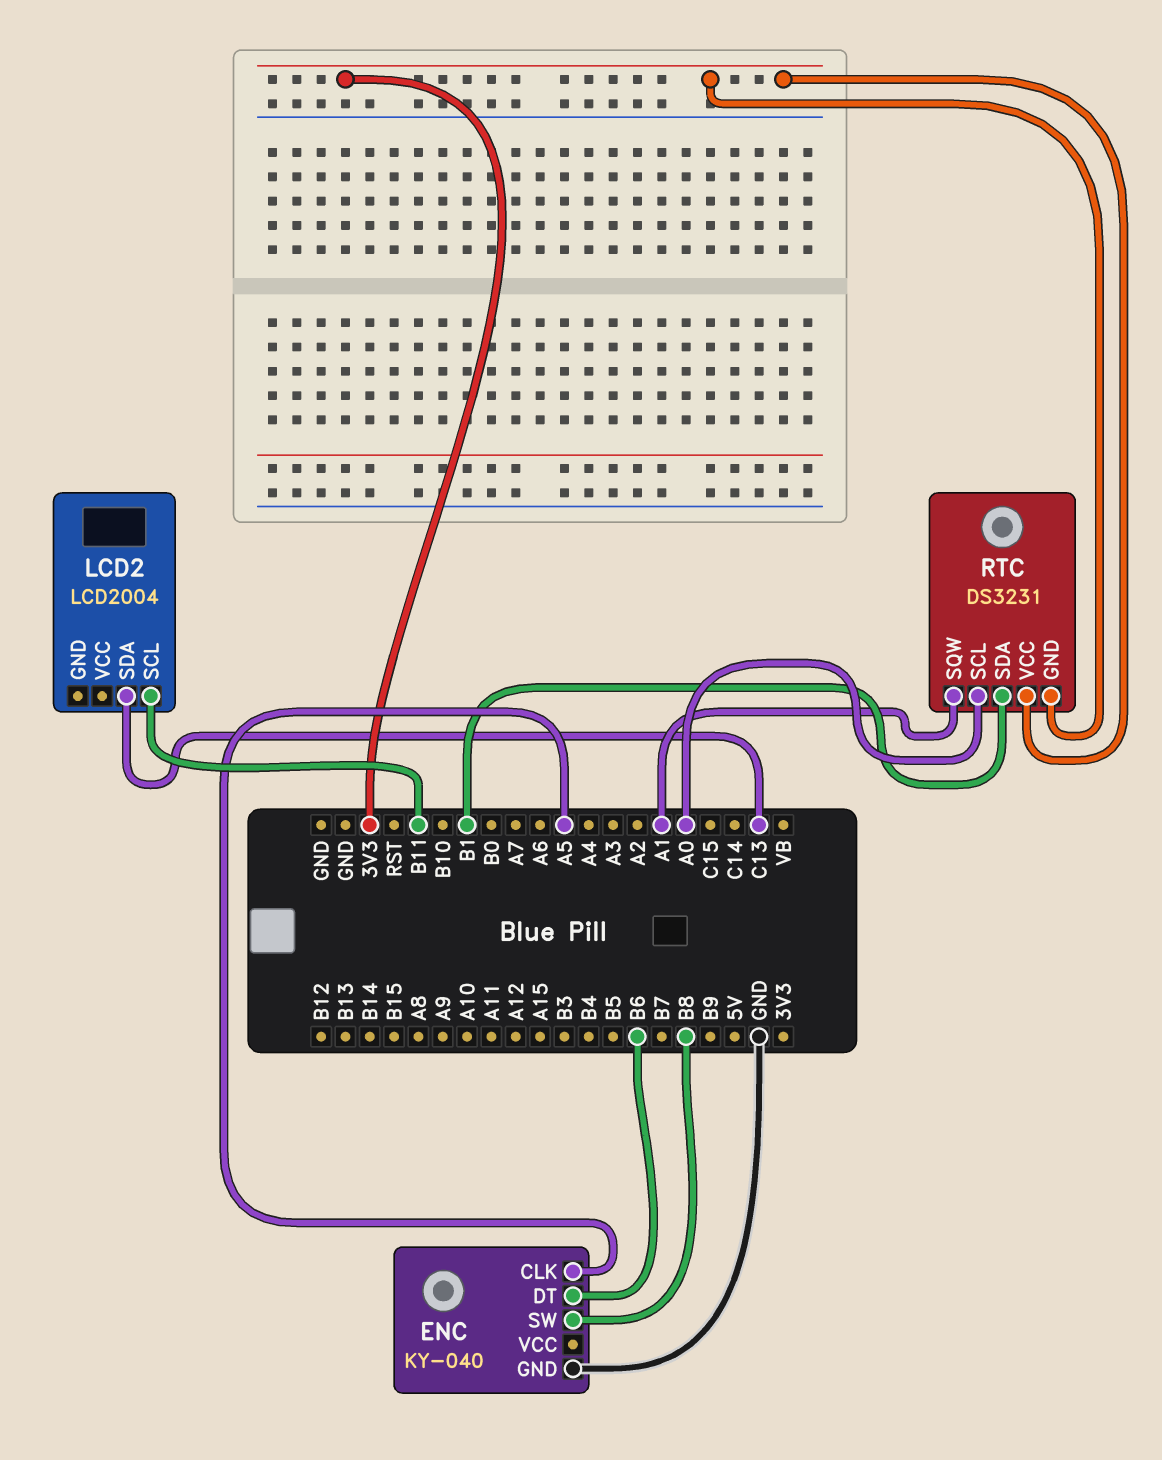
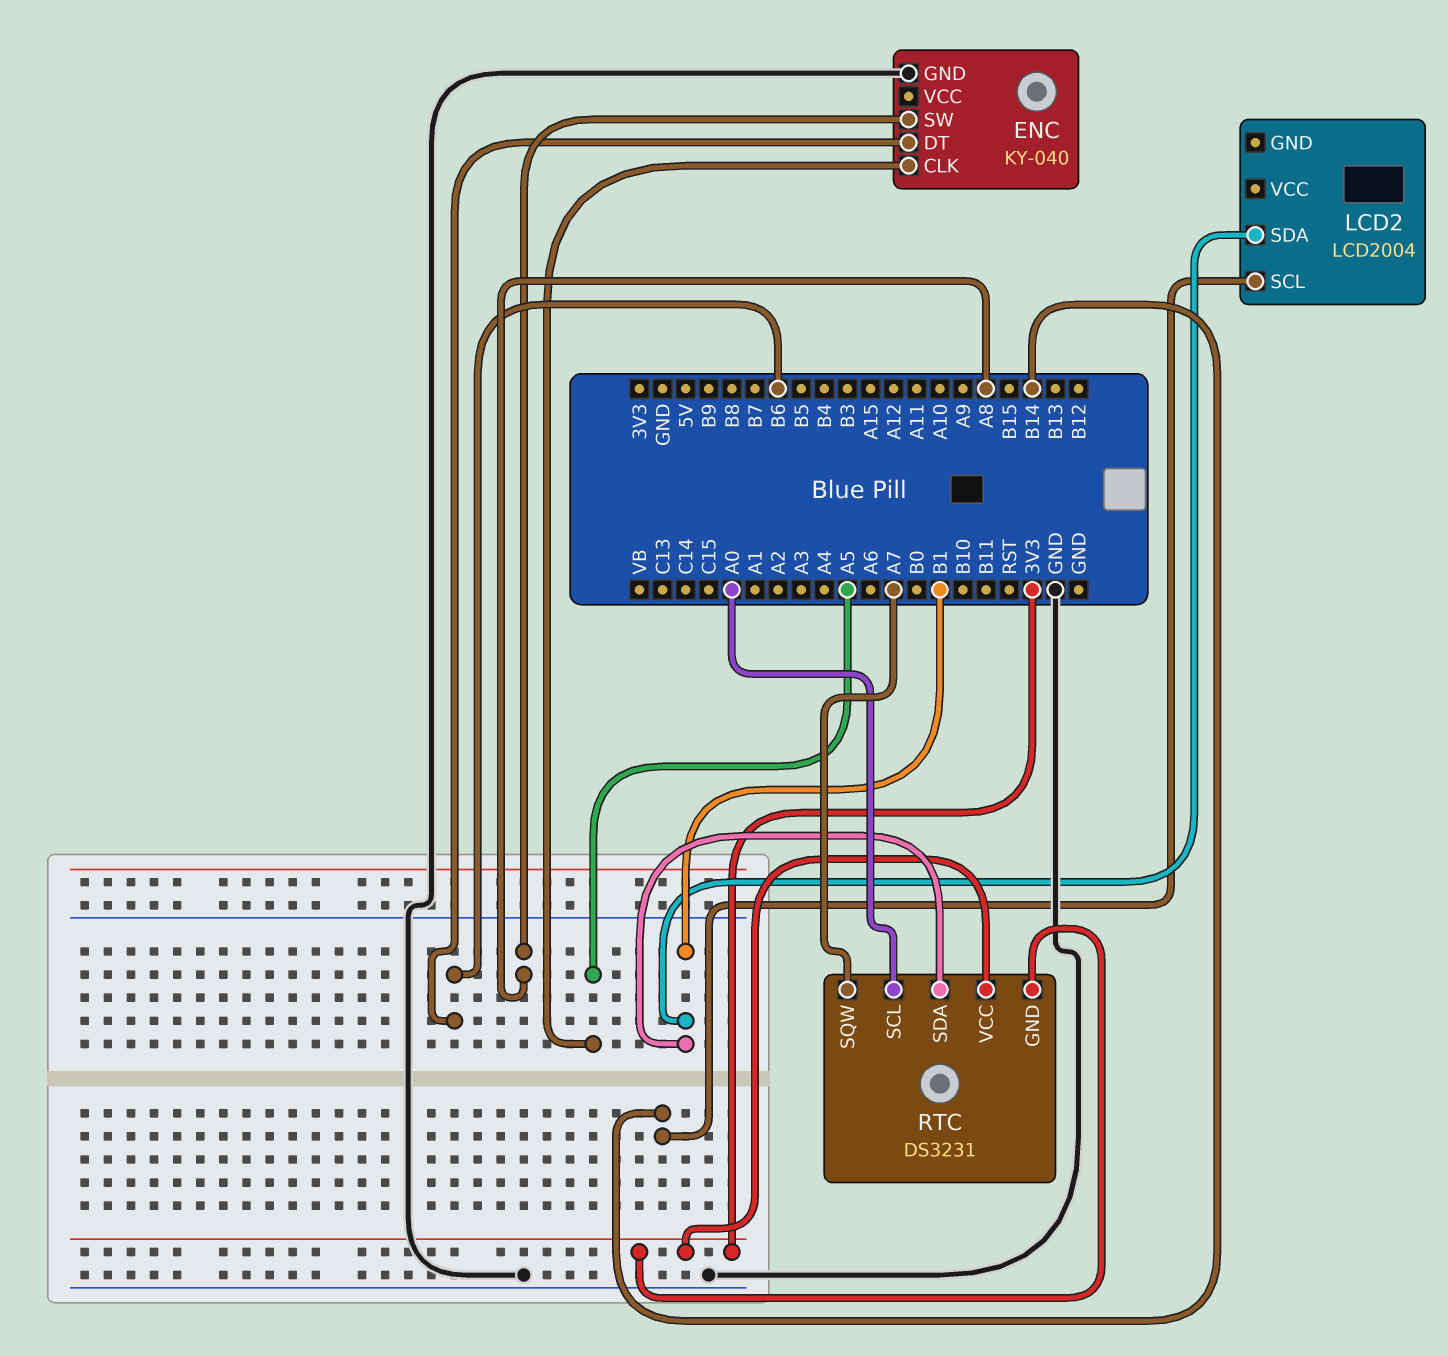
ENC pin SW: B8 -> A8
LCD2 pin SCL: B11 -> B14
LCD2 pin SDA: C13 -> B1
RTC pin SQW: A1 -> A7

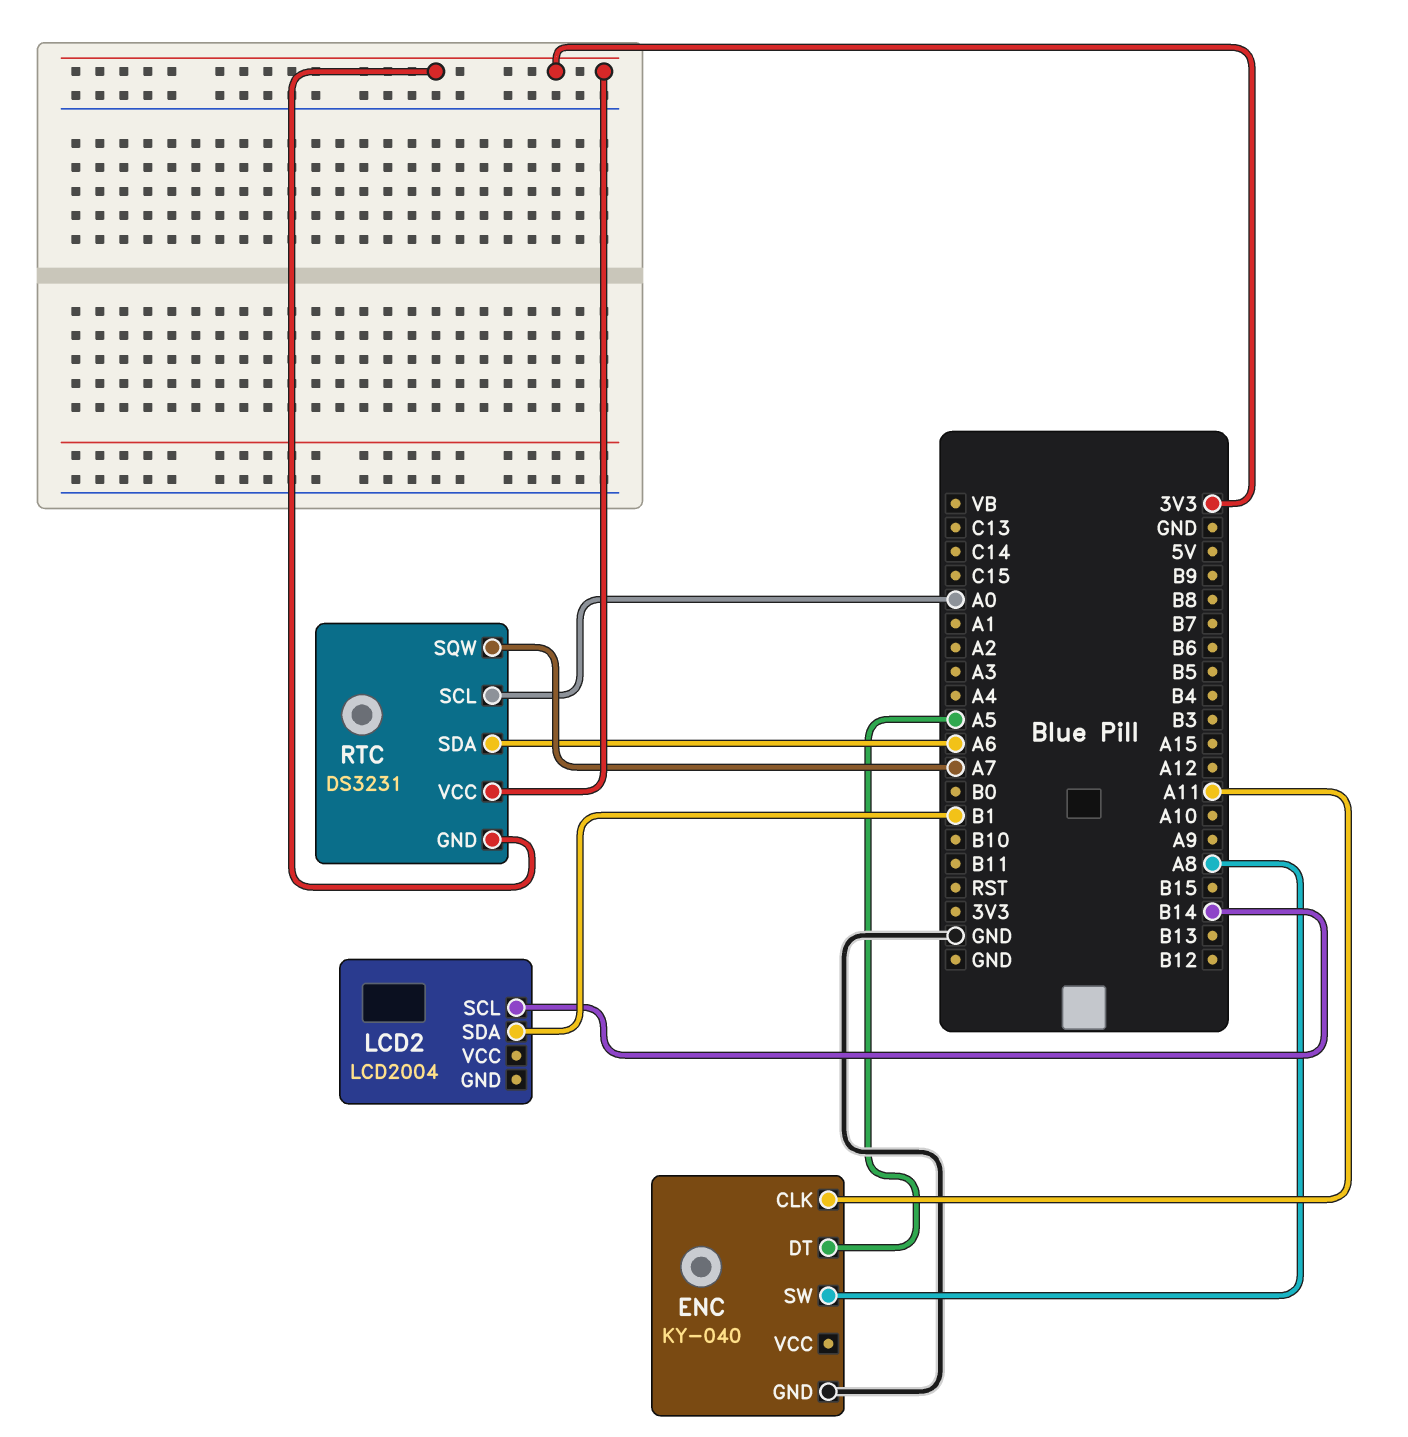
ENC pin CLK: A5 -> A11
ENC pin DT: B6 -> A5
RTC pin SDA: B1 -> A6

